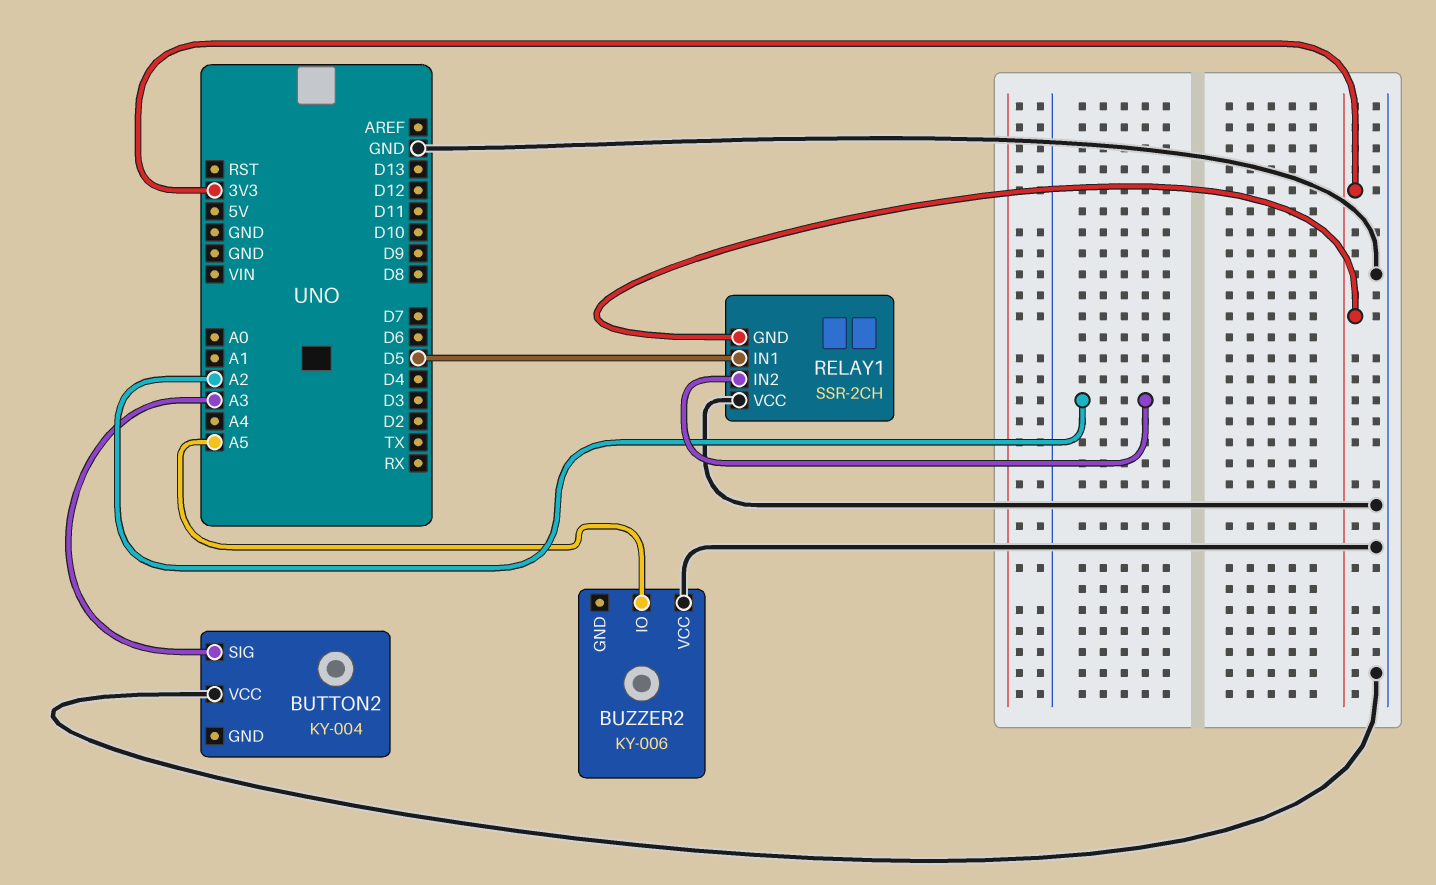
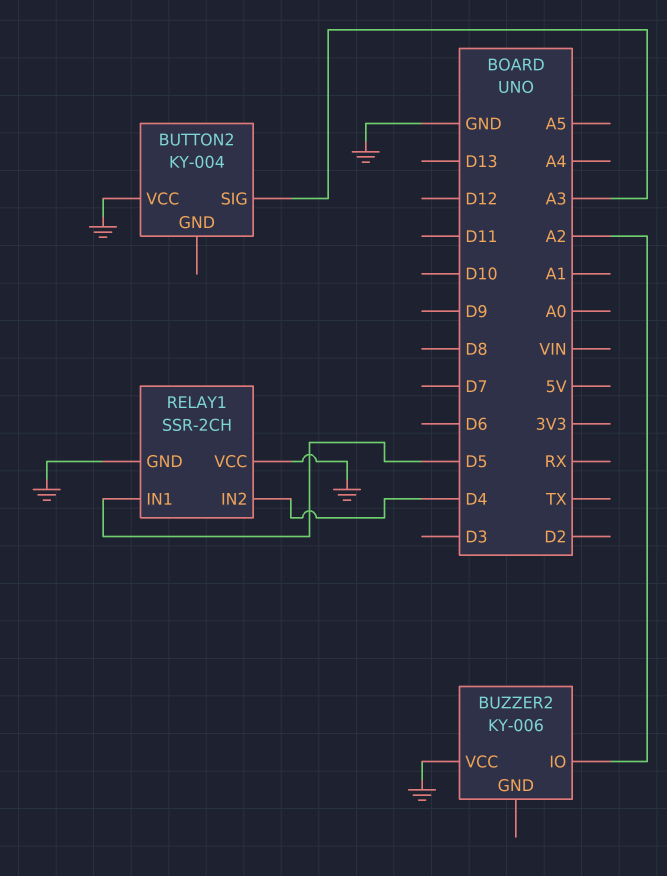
BUZZER2 pin IO: A5 -> A2
RELAY1 pin GND: 3V3 -> GND
RELAY1 pin IN2: A2 -> D4

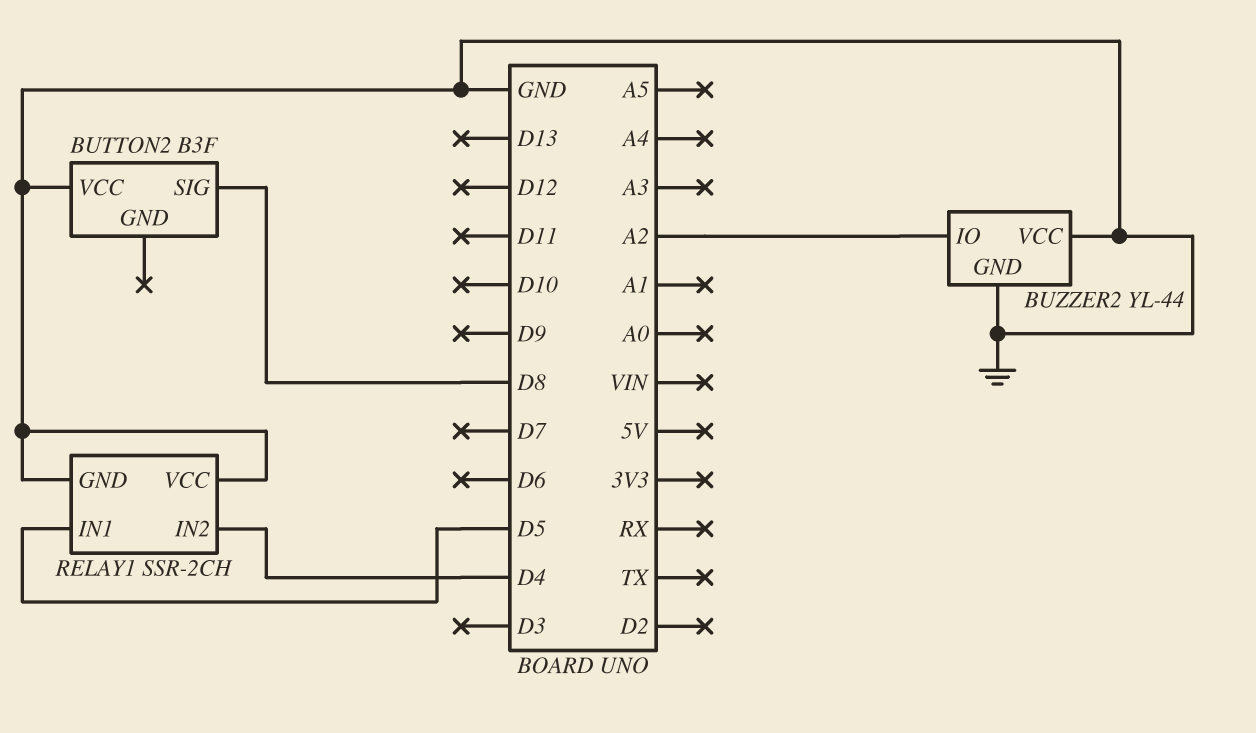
BUTTON2: KY-004 -> B3F
BUTTON2 pin SIG: A3 -> D8
BUZZER2: KY-006 -> YL-44
BUZZER2 pin GND: none -> GND

